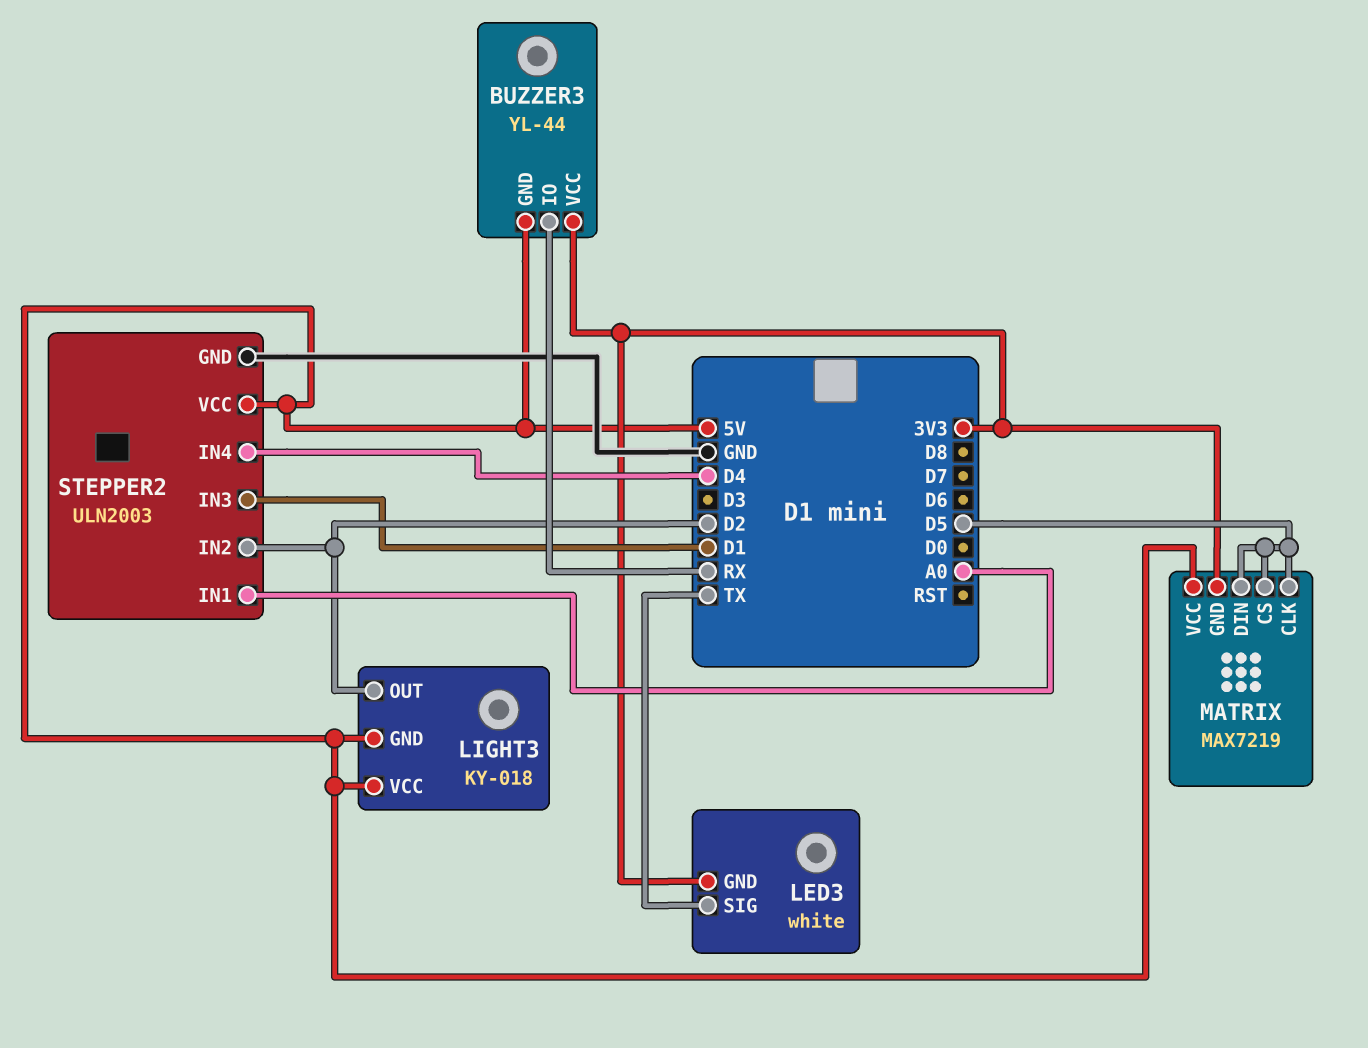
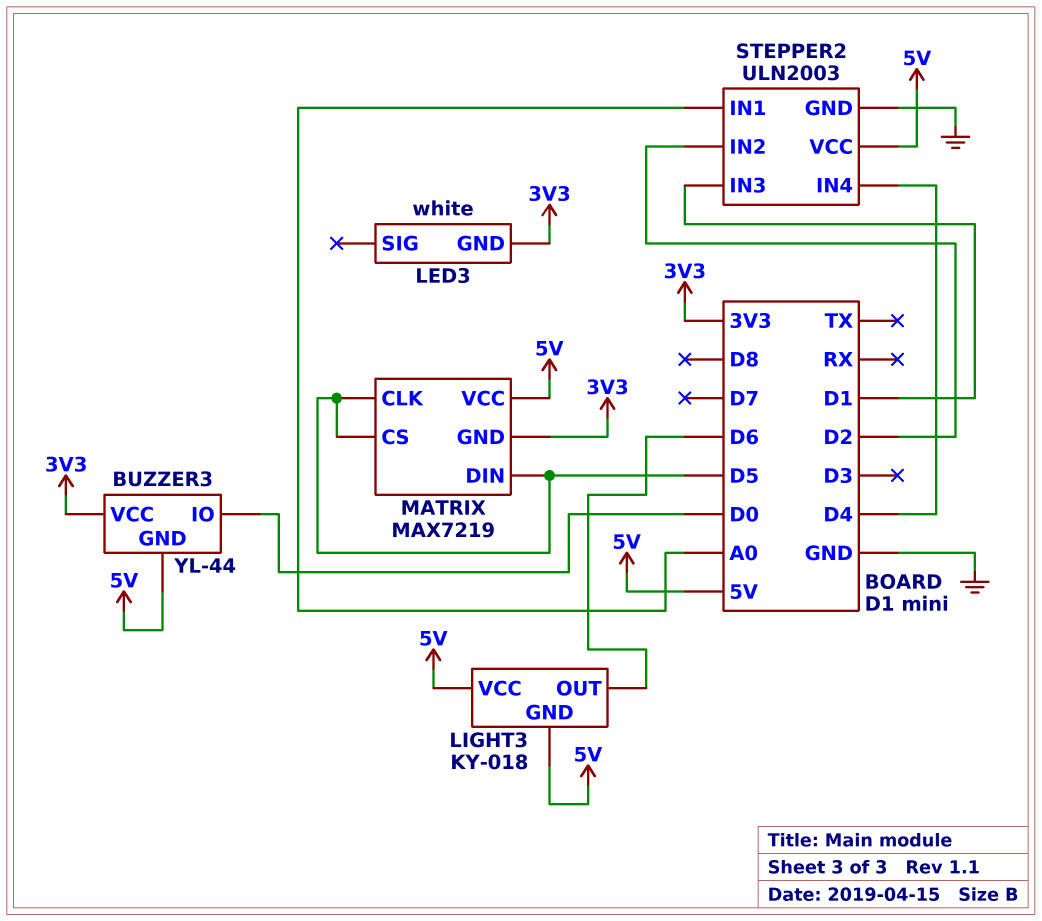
BUZZER3 pin IO: RX -> D0
LED3 pin SIG: TX -> none
LIGHT3 pin OUT: D2 -> D6

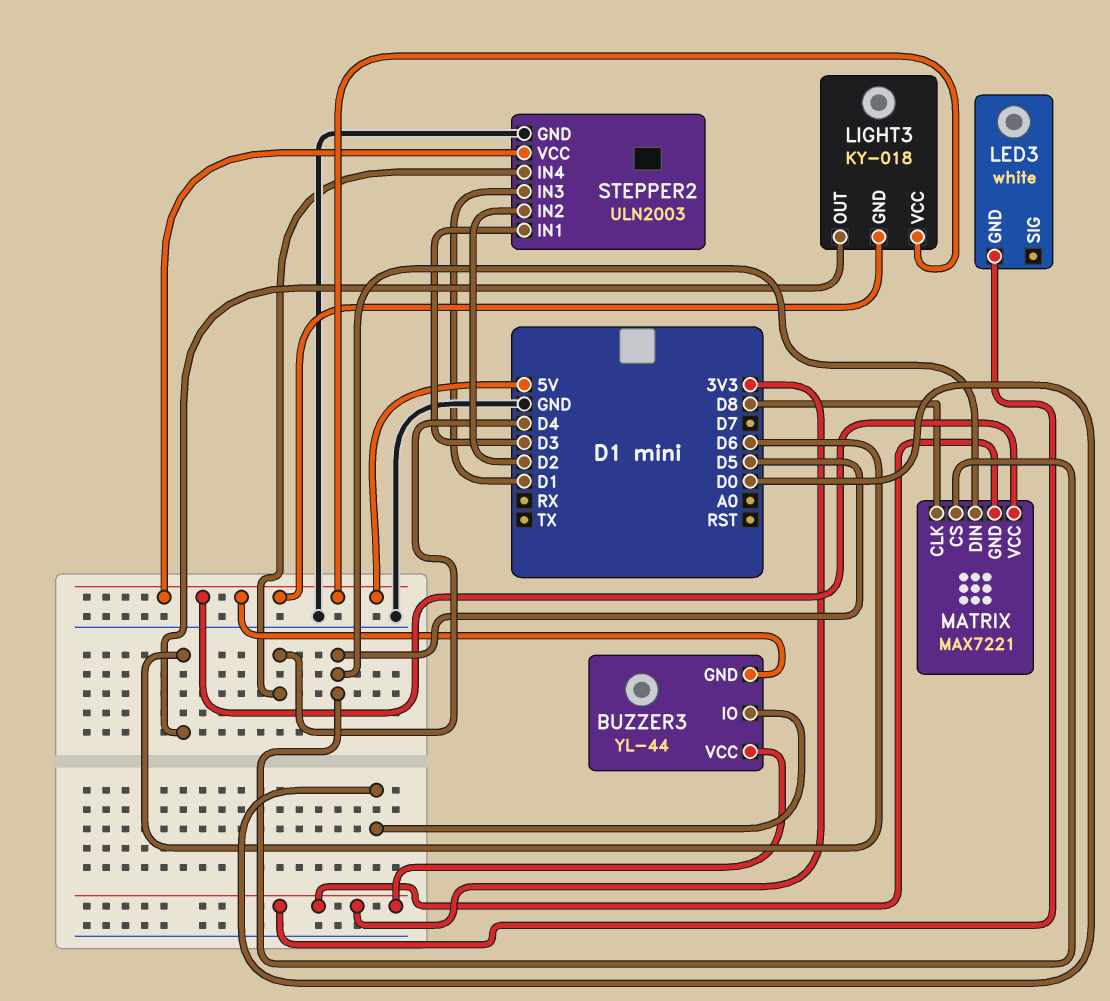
MATRIX: MAX7219 -> MAX7221
MATRIX pin CLK: D5 -> D8
STEPPER2 pin IN1: A0 -> D3

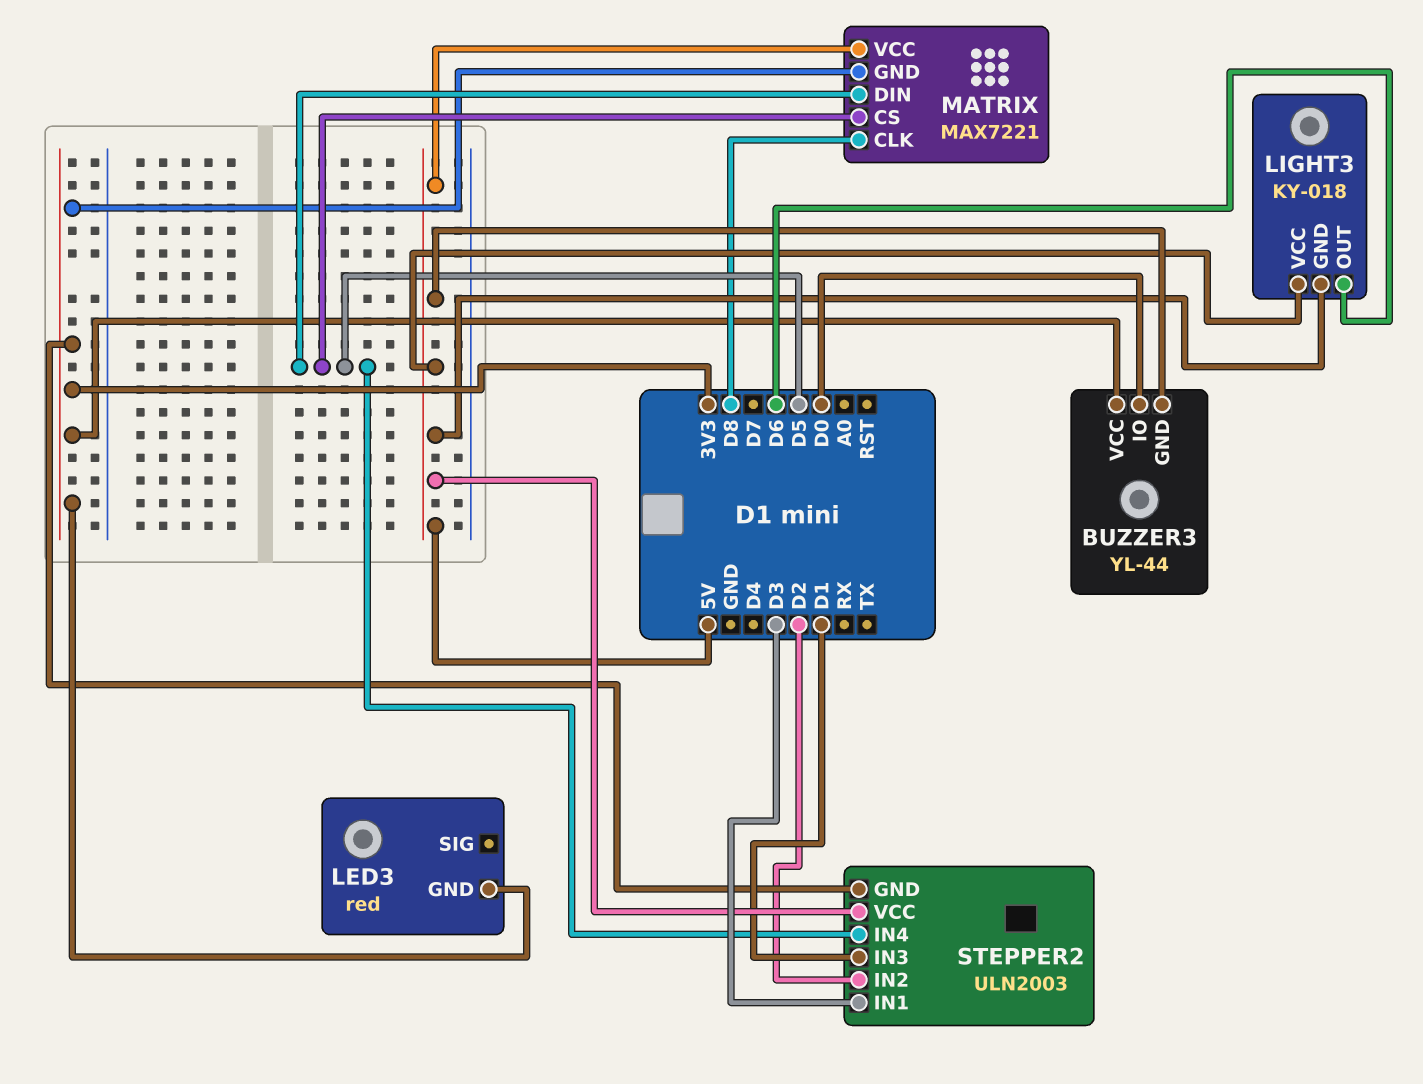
LED3: white -> red
STEPPER2 pin GND: GND -> 3V3
STEPPER2 pin IN4: D4 -> D5

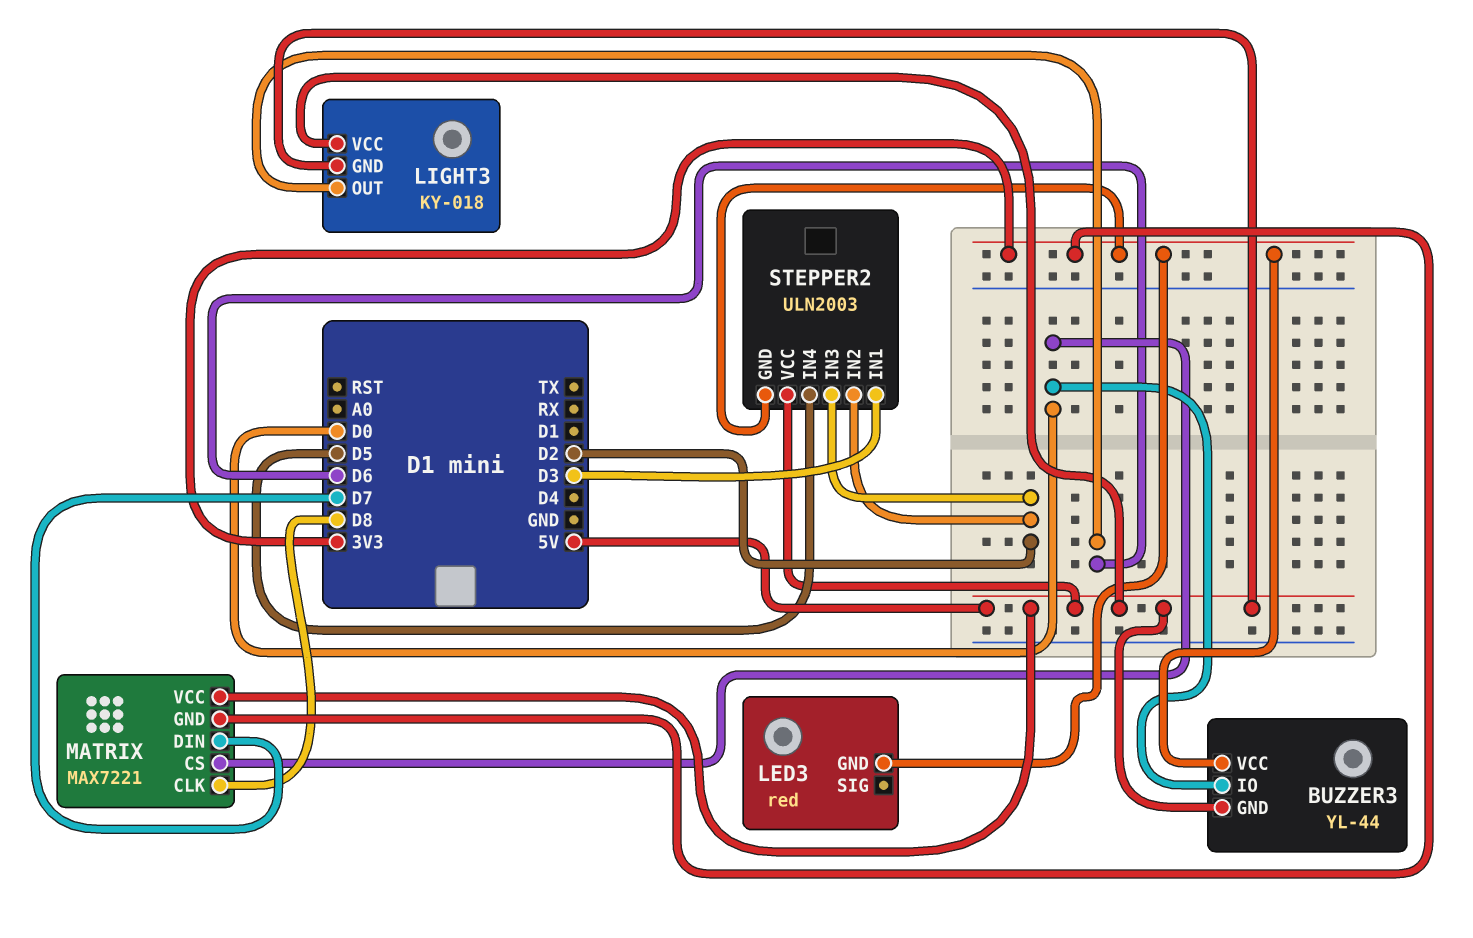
MATRIX pin CS: D5 -> D0
MATRIX pin DIN: D5 -> D7
STEPPER2 pin IN3: D1 -> D2

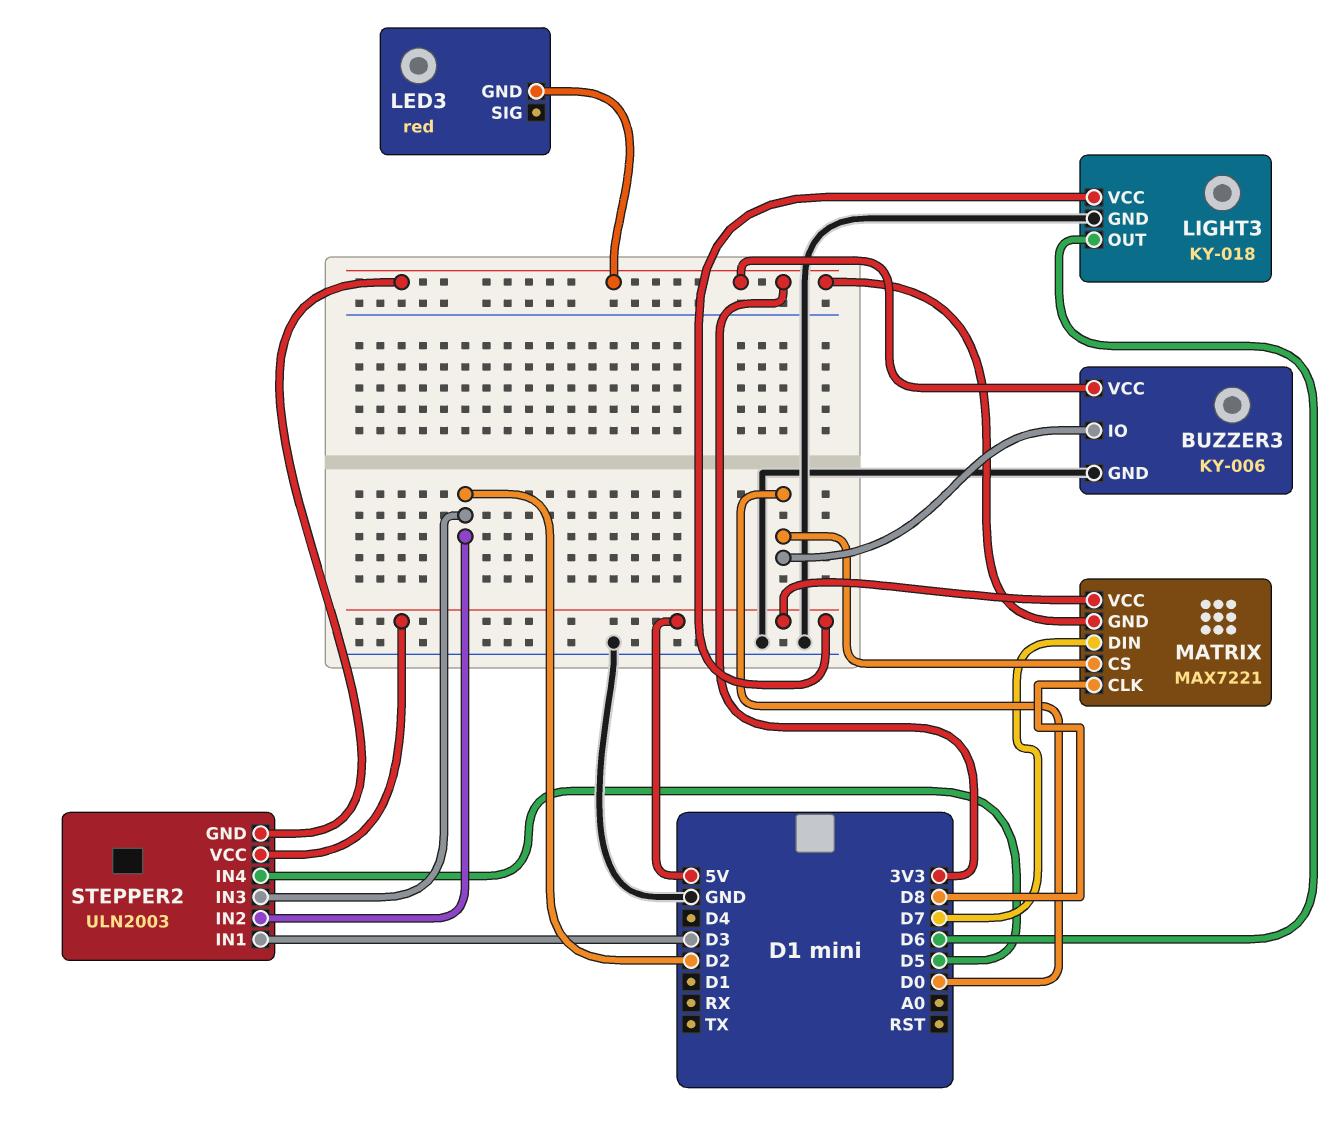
BUZZER3: YL-44 -> KY-006
BUZZER3 pin GND: 5V -> GND
LIGHT3 pin GND: 5V -> GND

